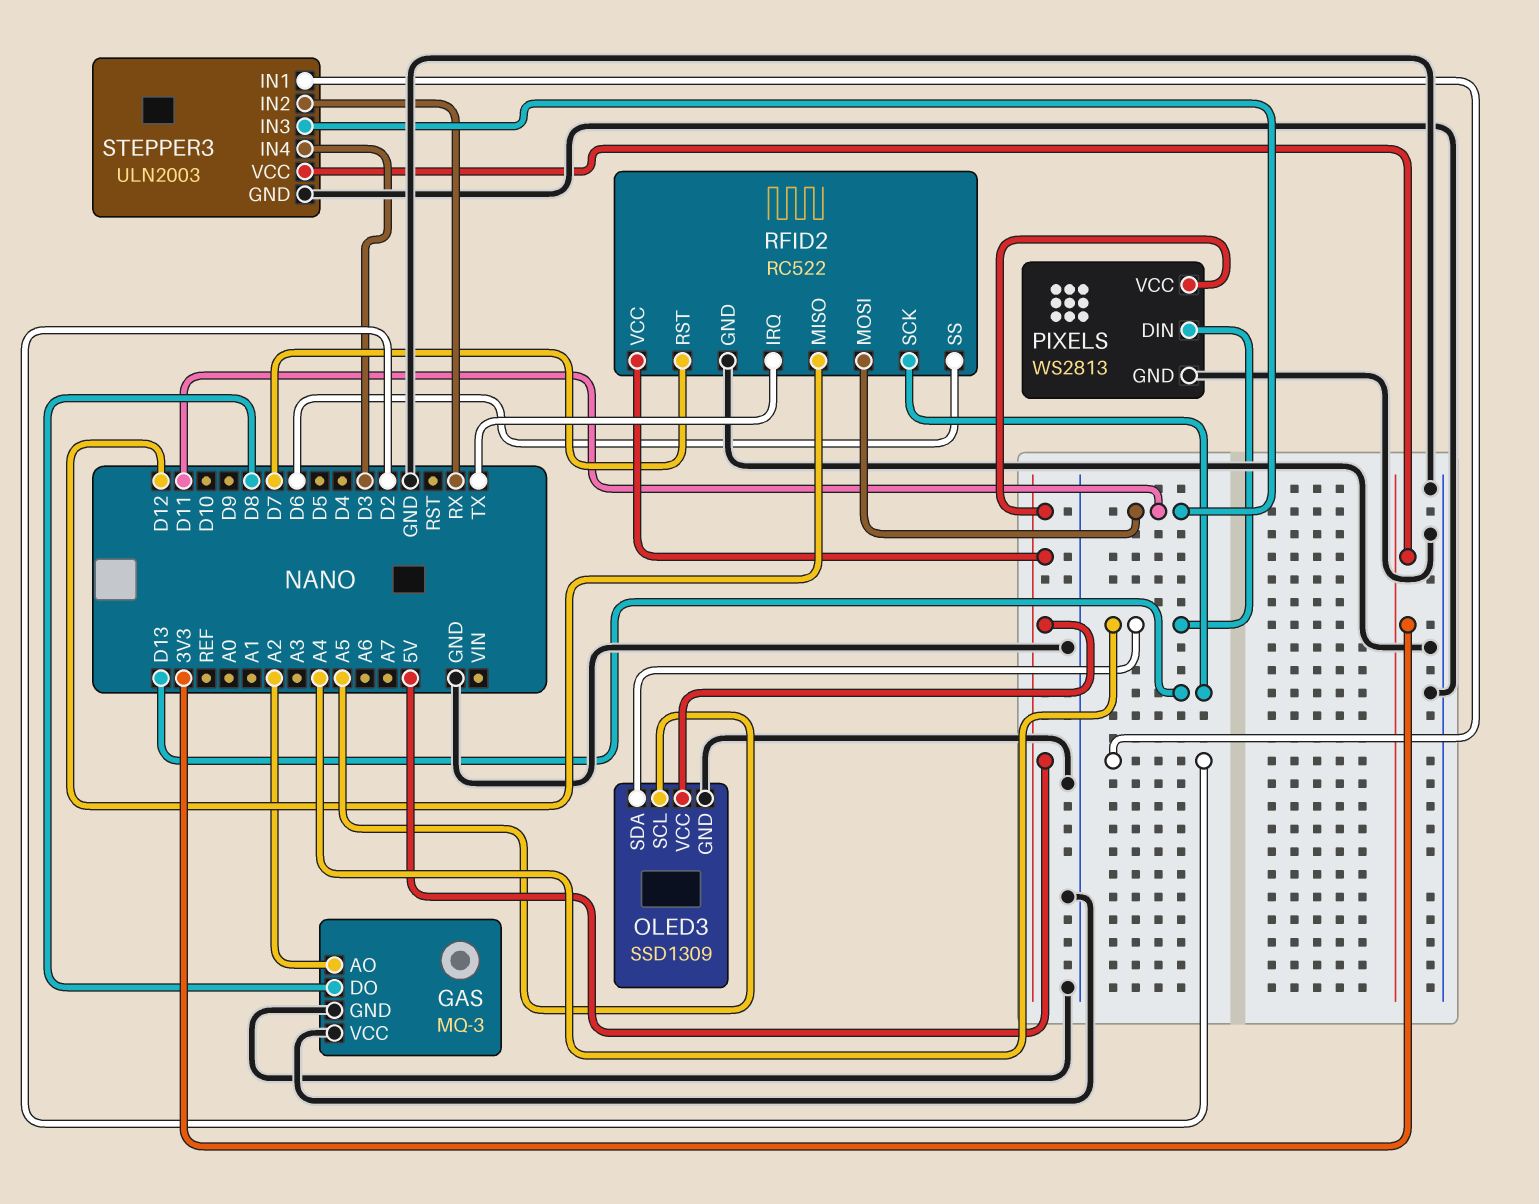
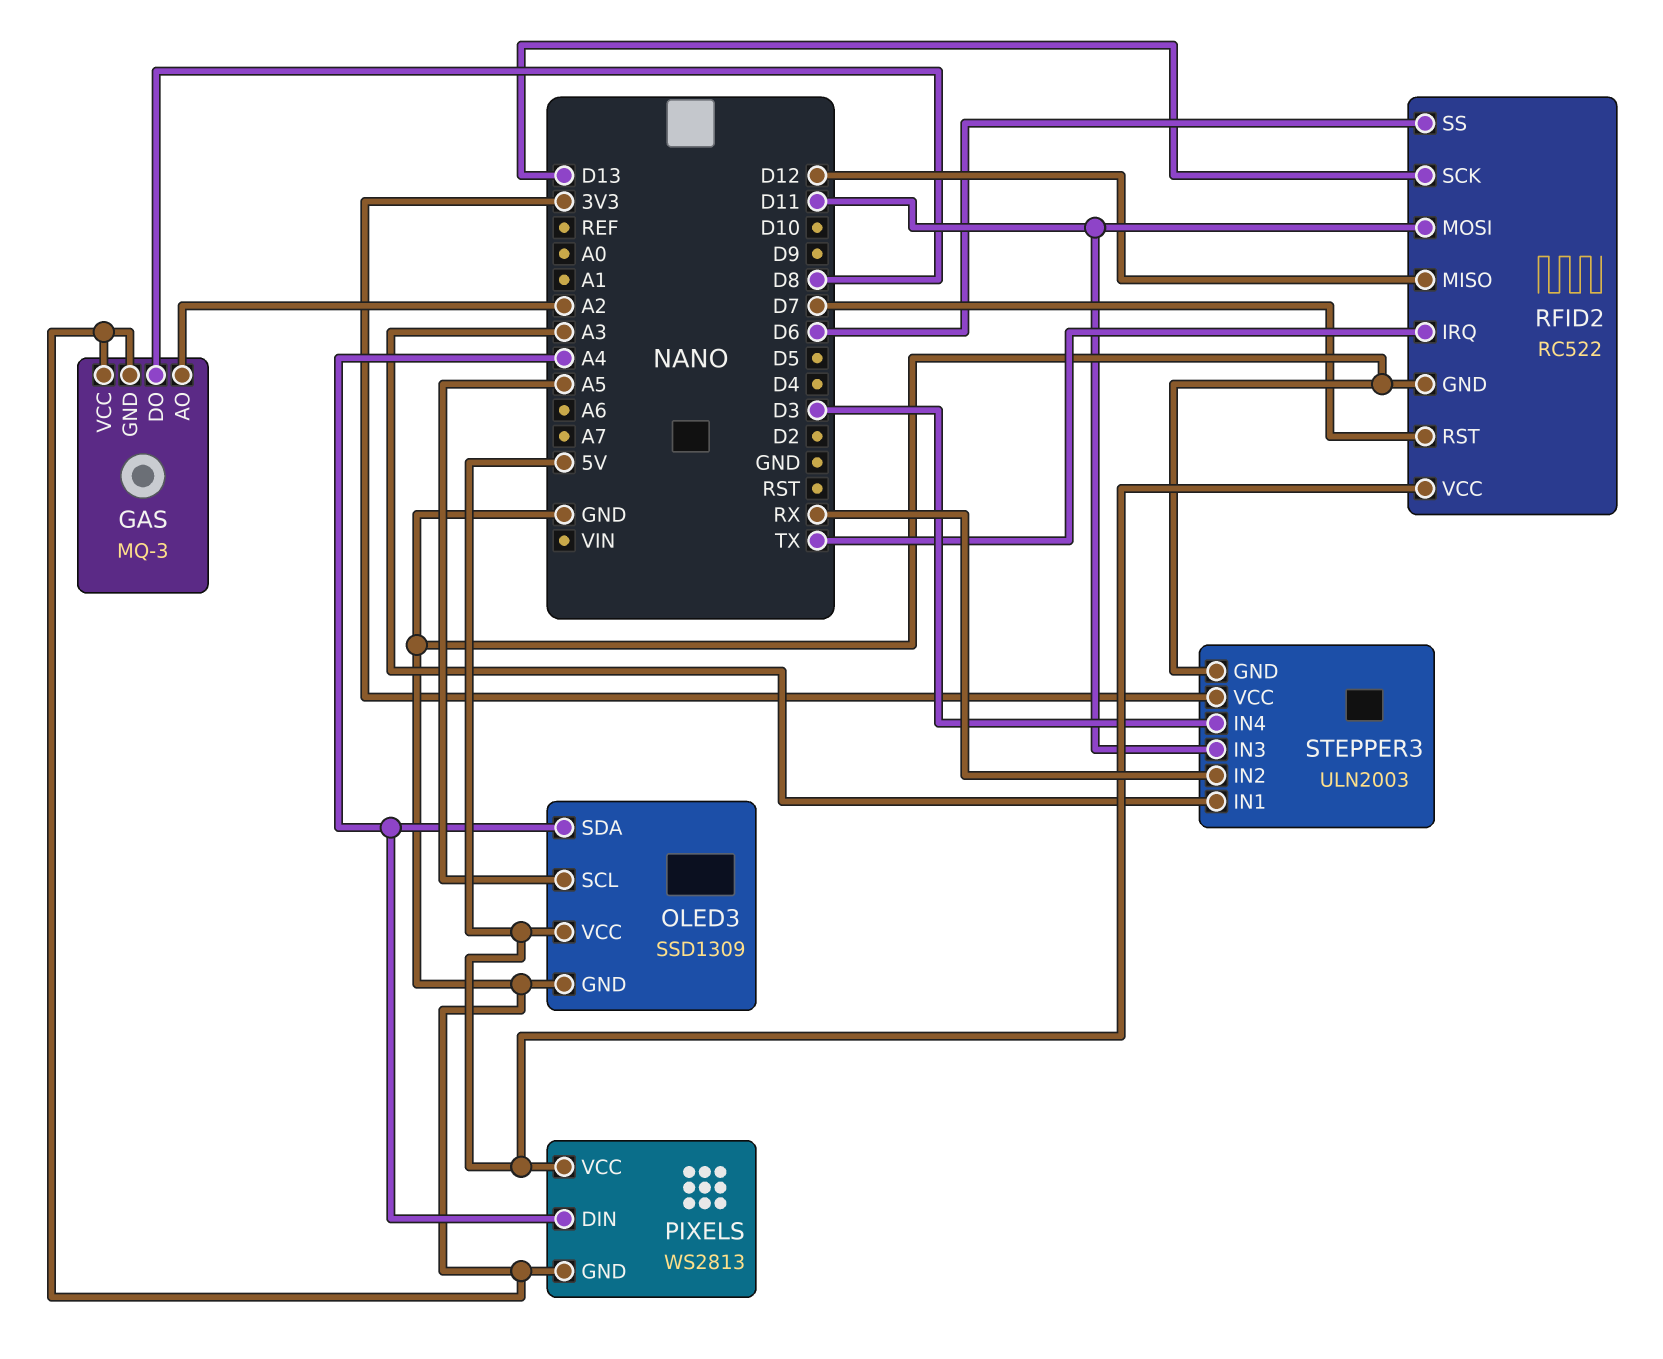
STEPPER3 pin IN1: D2 -> A3

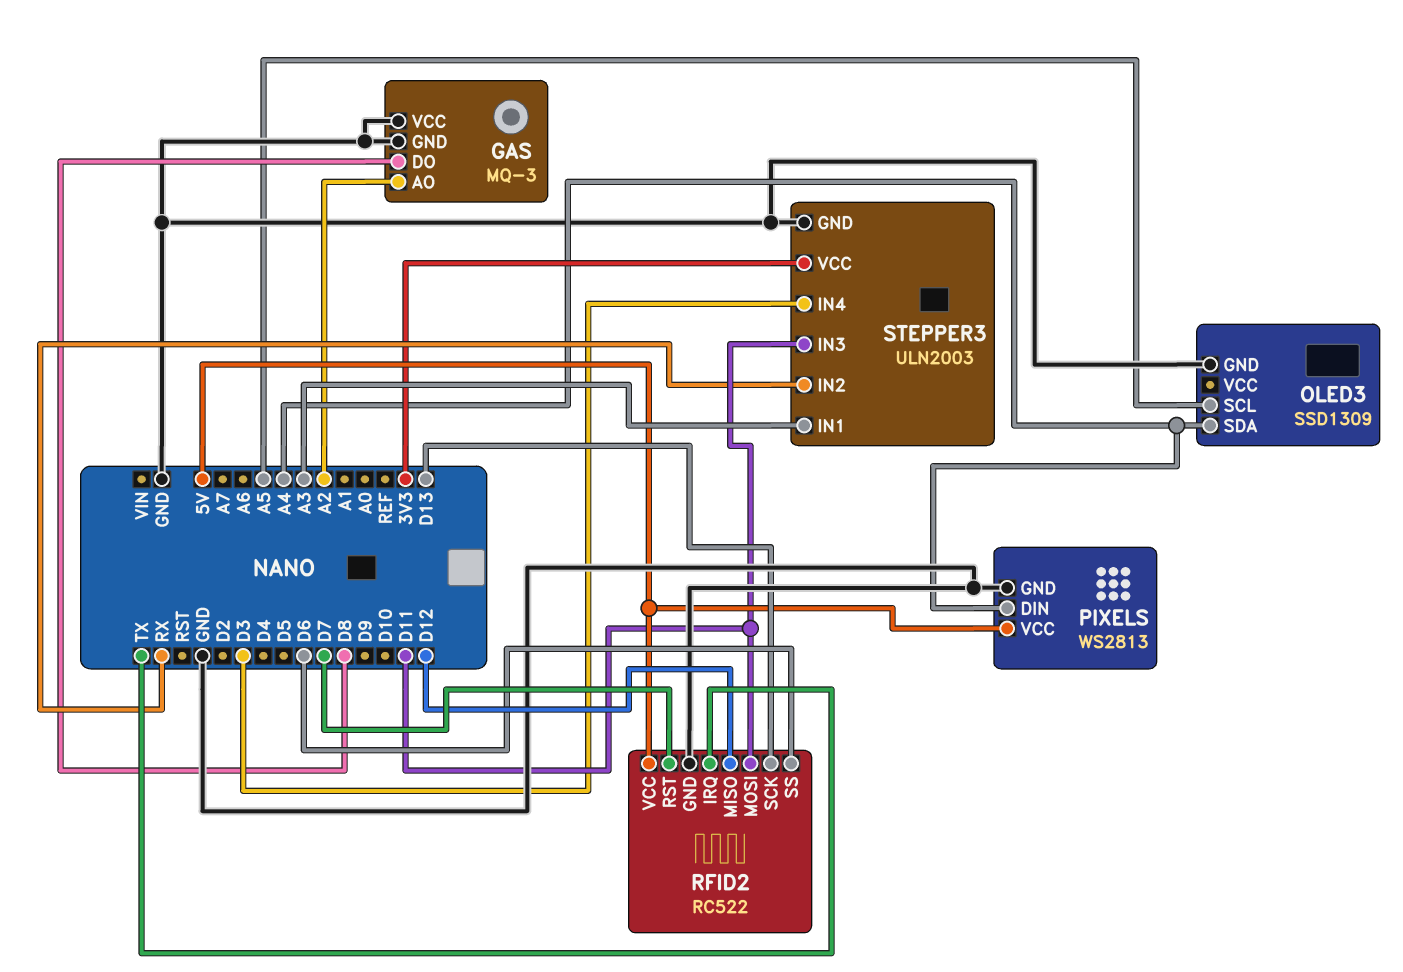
OLED3 pin VCC: 5V -> none

